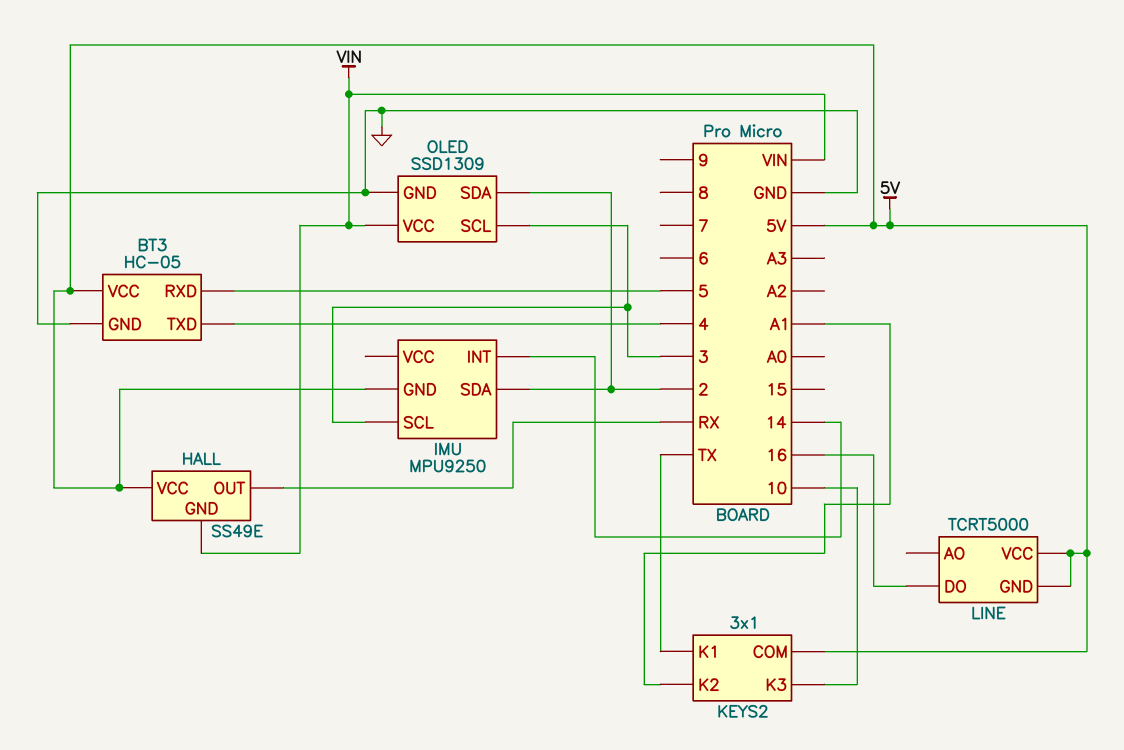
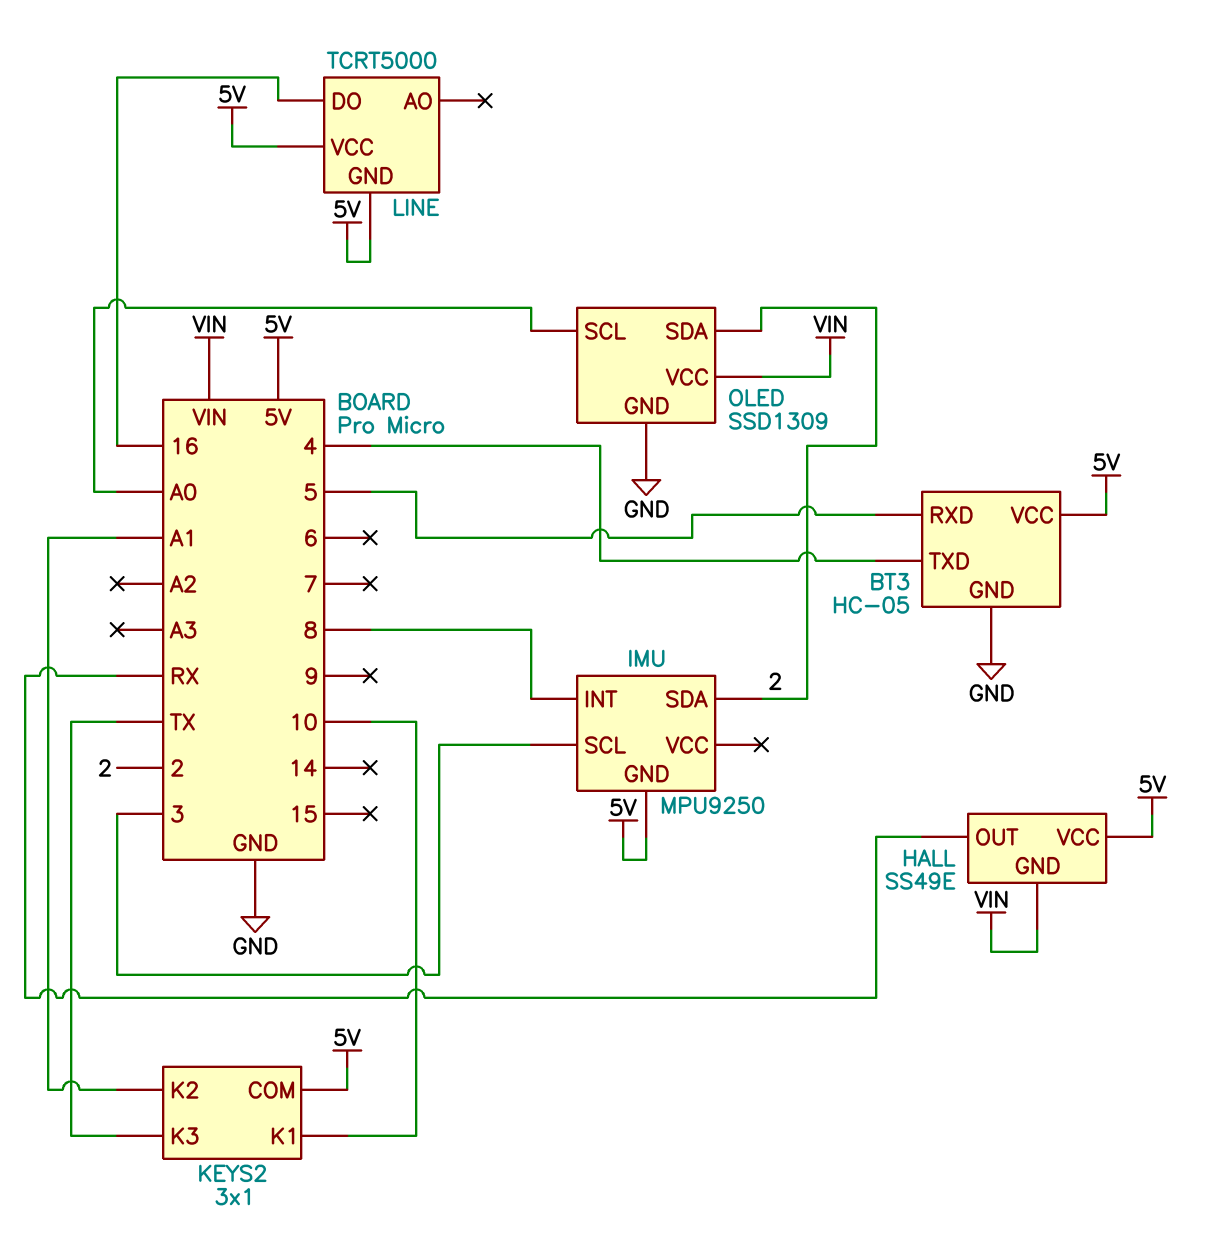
IMU pin INT: 14 -> 8
KEYS2 pin K1: TX -> 10
KEYS2 pin K3: 10 -> TX
OLED pin SCL: 3 -> A0

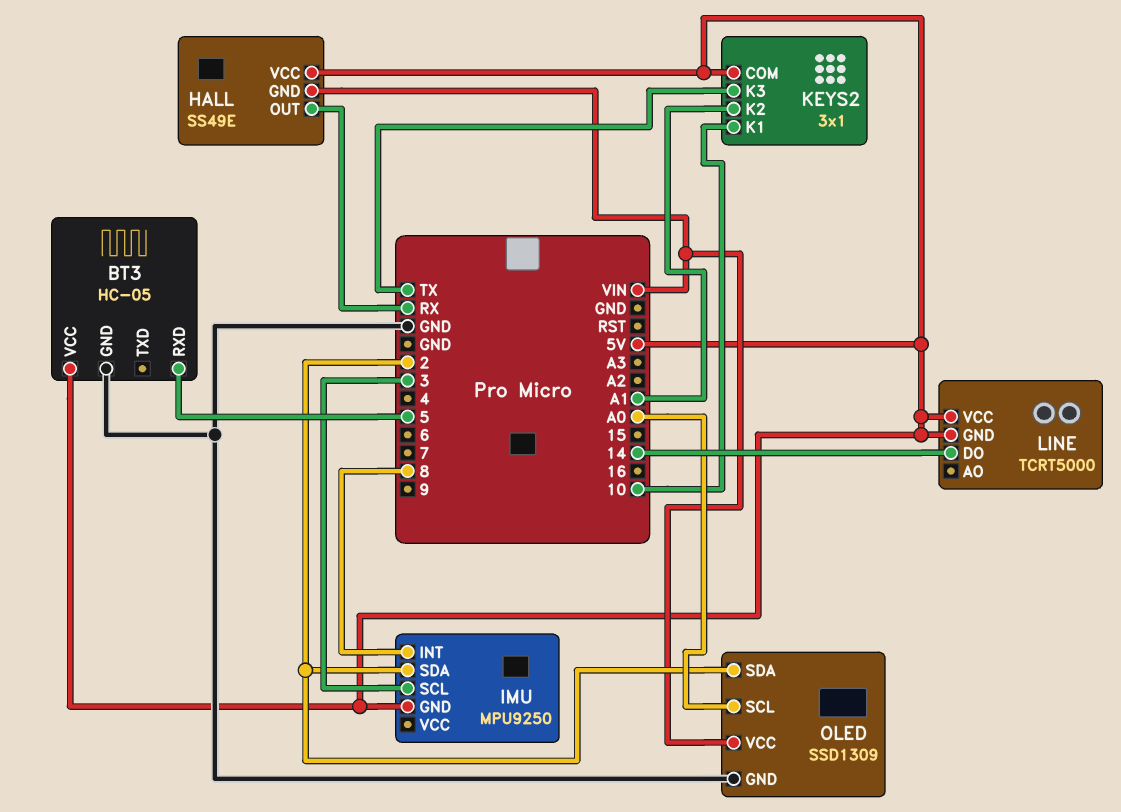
BT3 pin TXD: 4 -> none
LINE pin DO: 16 -> 14

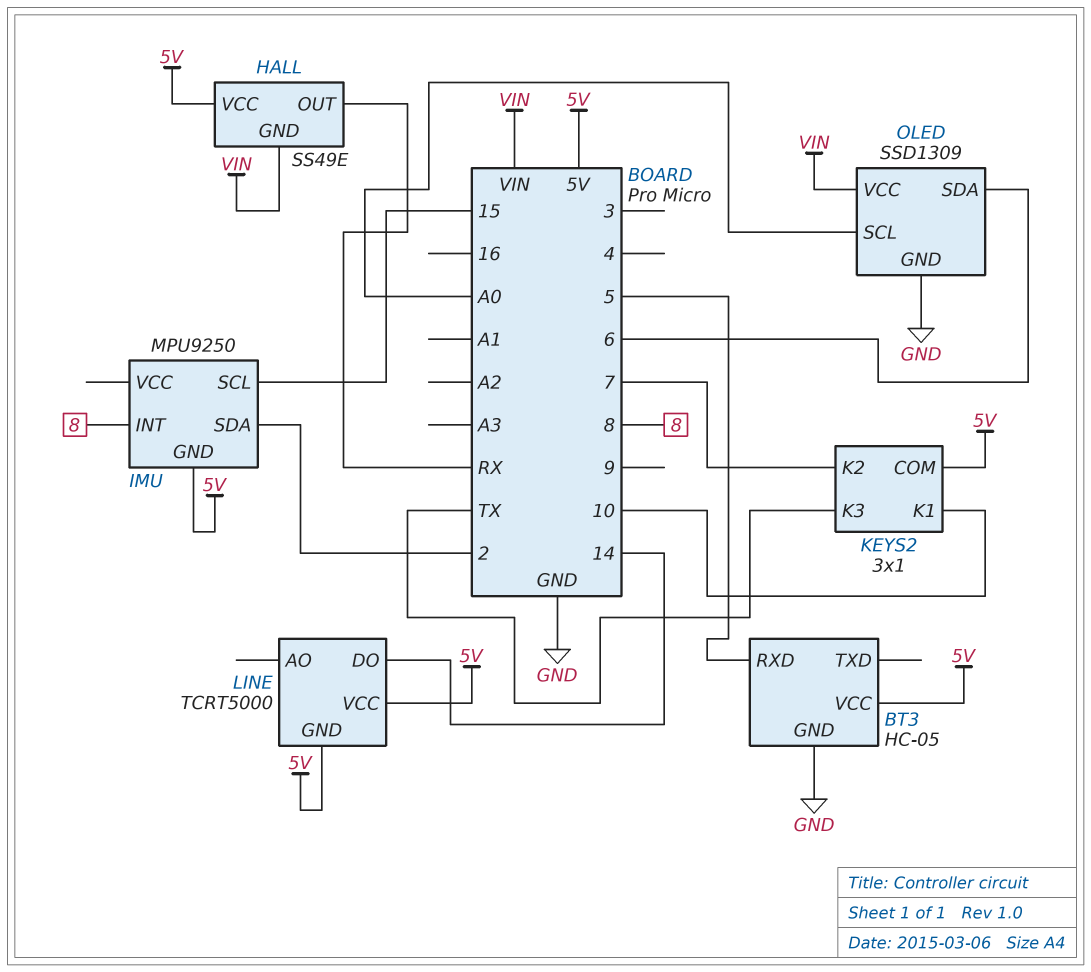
IMU pin SCL: 3 -> 15
KEYS2 pin K2: A1 -> 7
OLED pin SDA: 2 -> 6

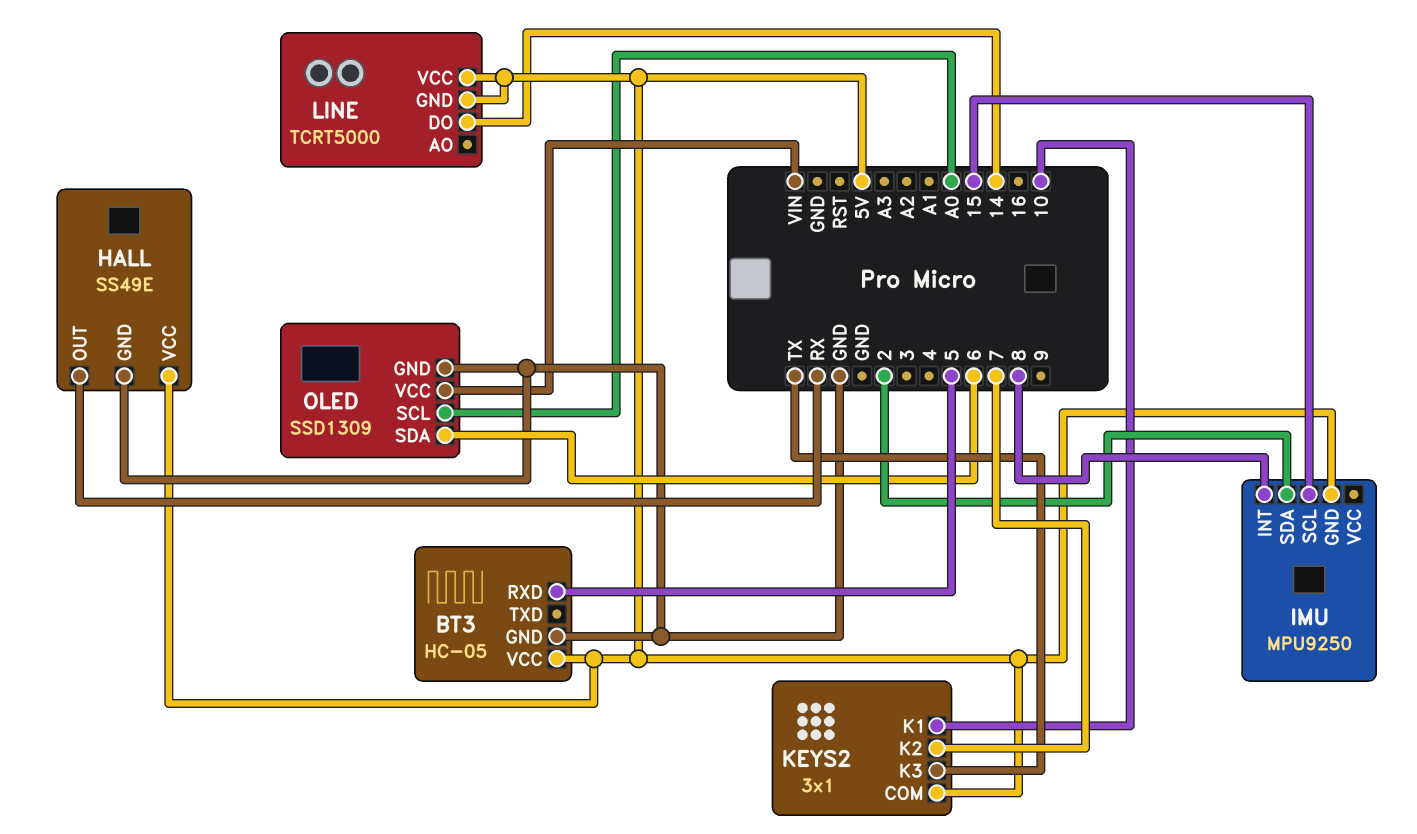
HALL pin GND: VIN -> GND

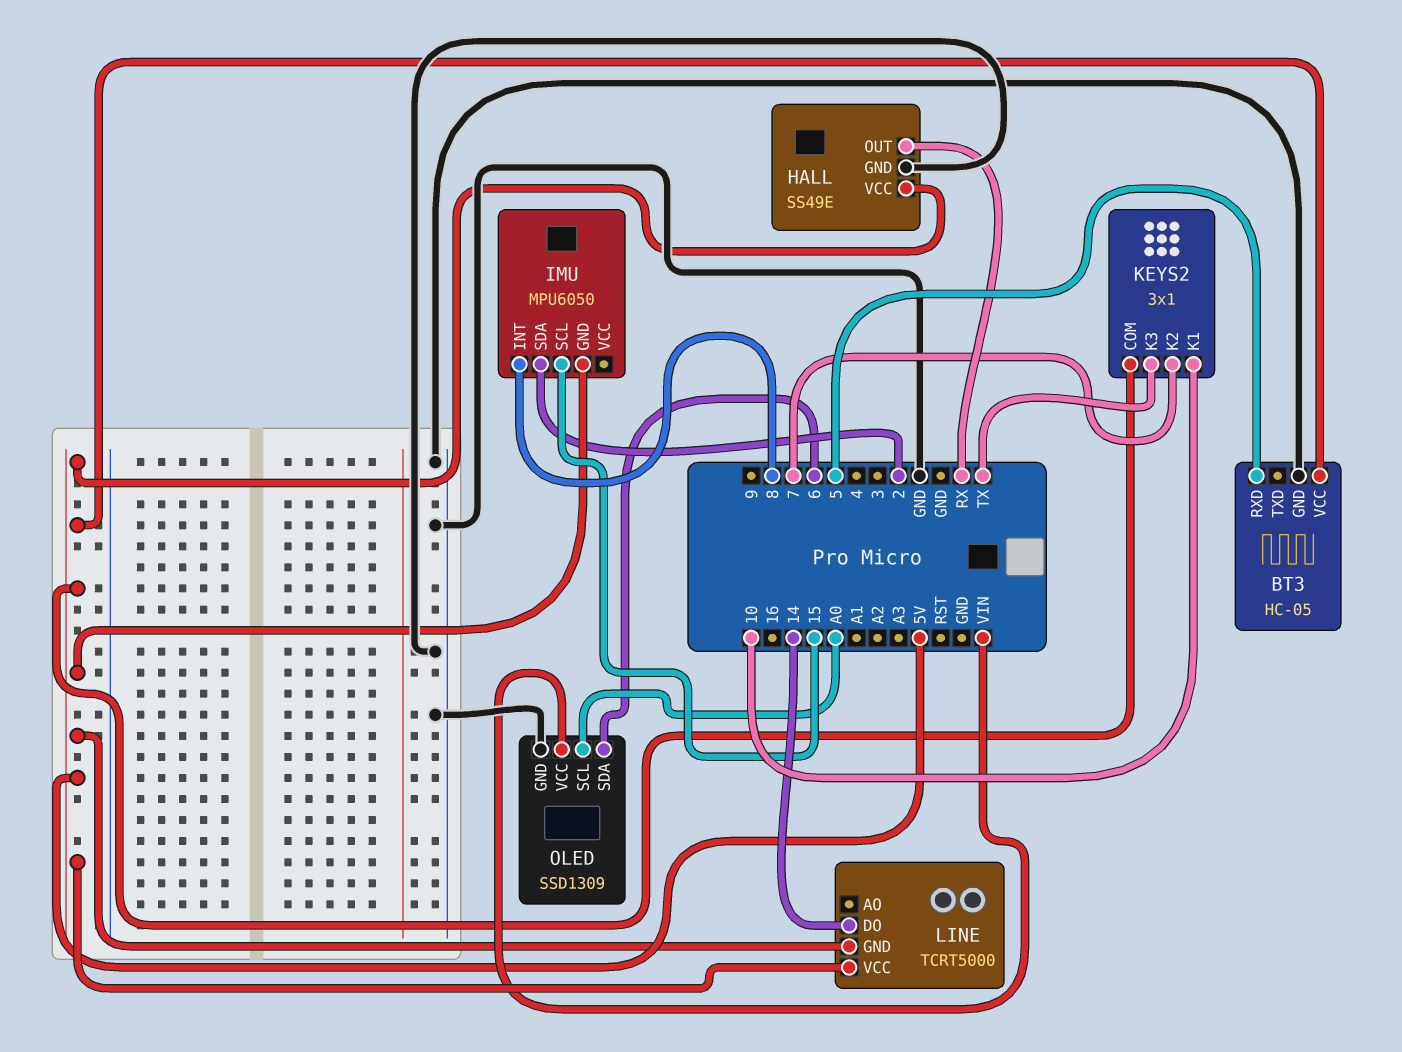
IMU: MPU9250 -> MPU6050

